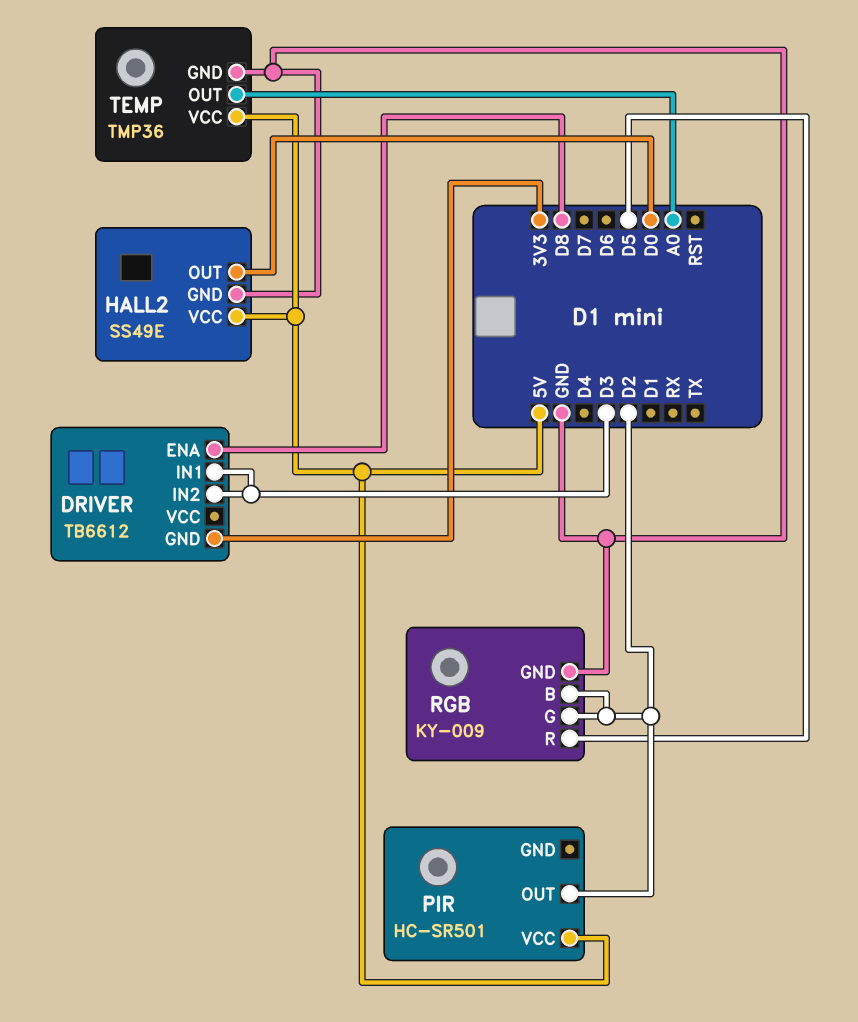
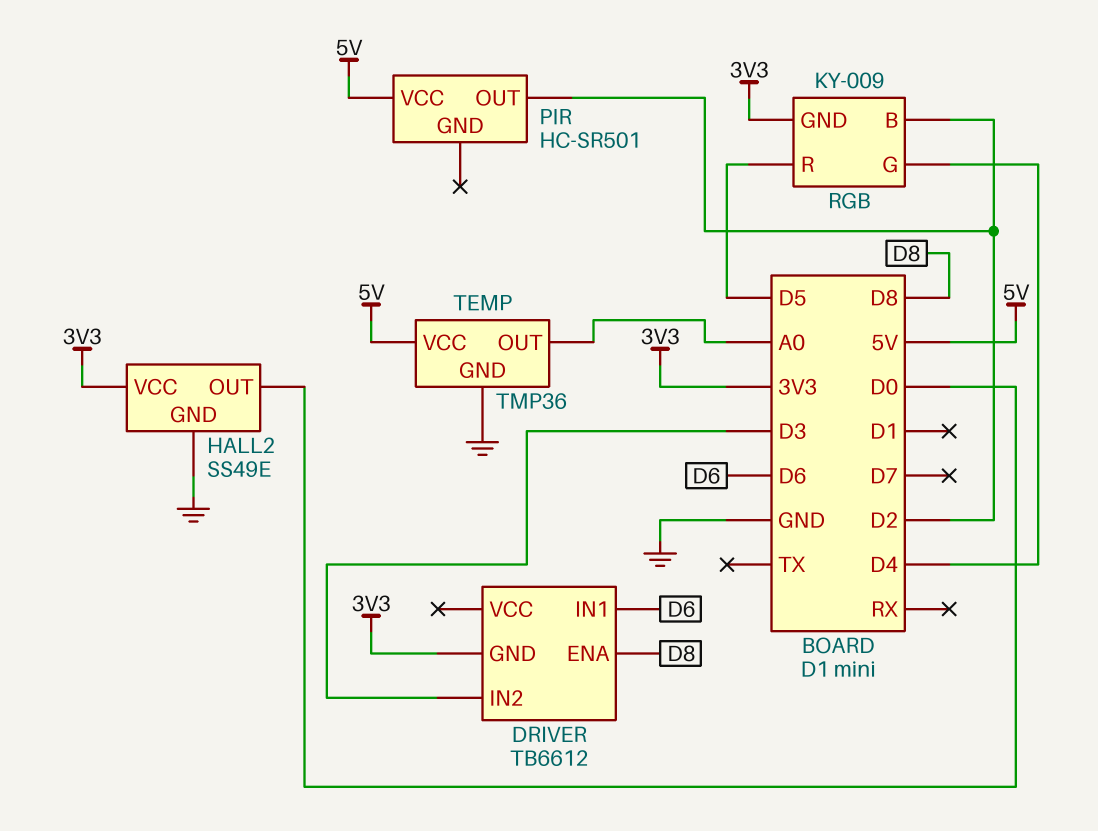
DRIVER pin IN1: D3 -> D6
HALL2 pin VCC: 5V -> 3V3
RGB pin G: D2 -> D4
RGB pin GND: GND -> 3V3

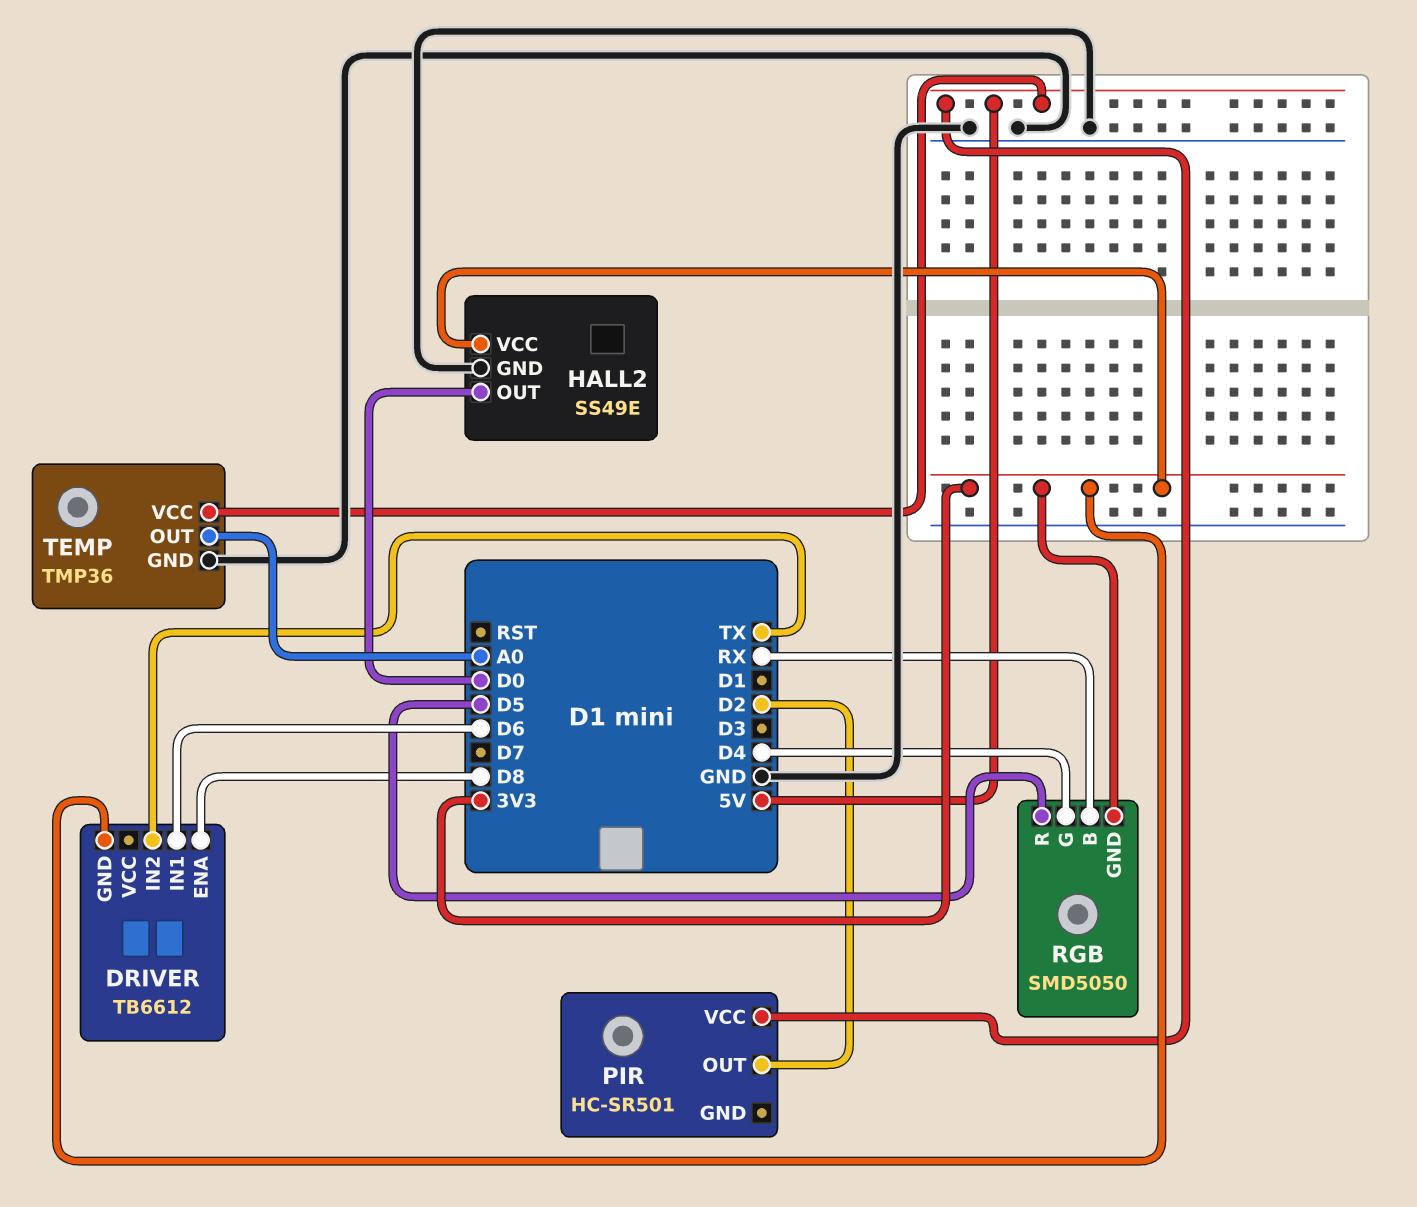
DRIVER pin IN2: D3 -> TX
RGB: KY-009 -> SMD5050
RGB pin B: D2 -> RX

